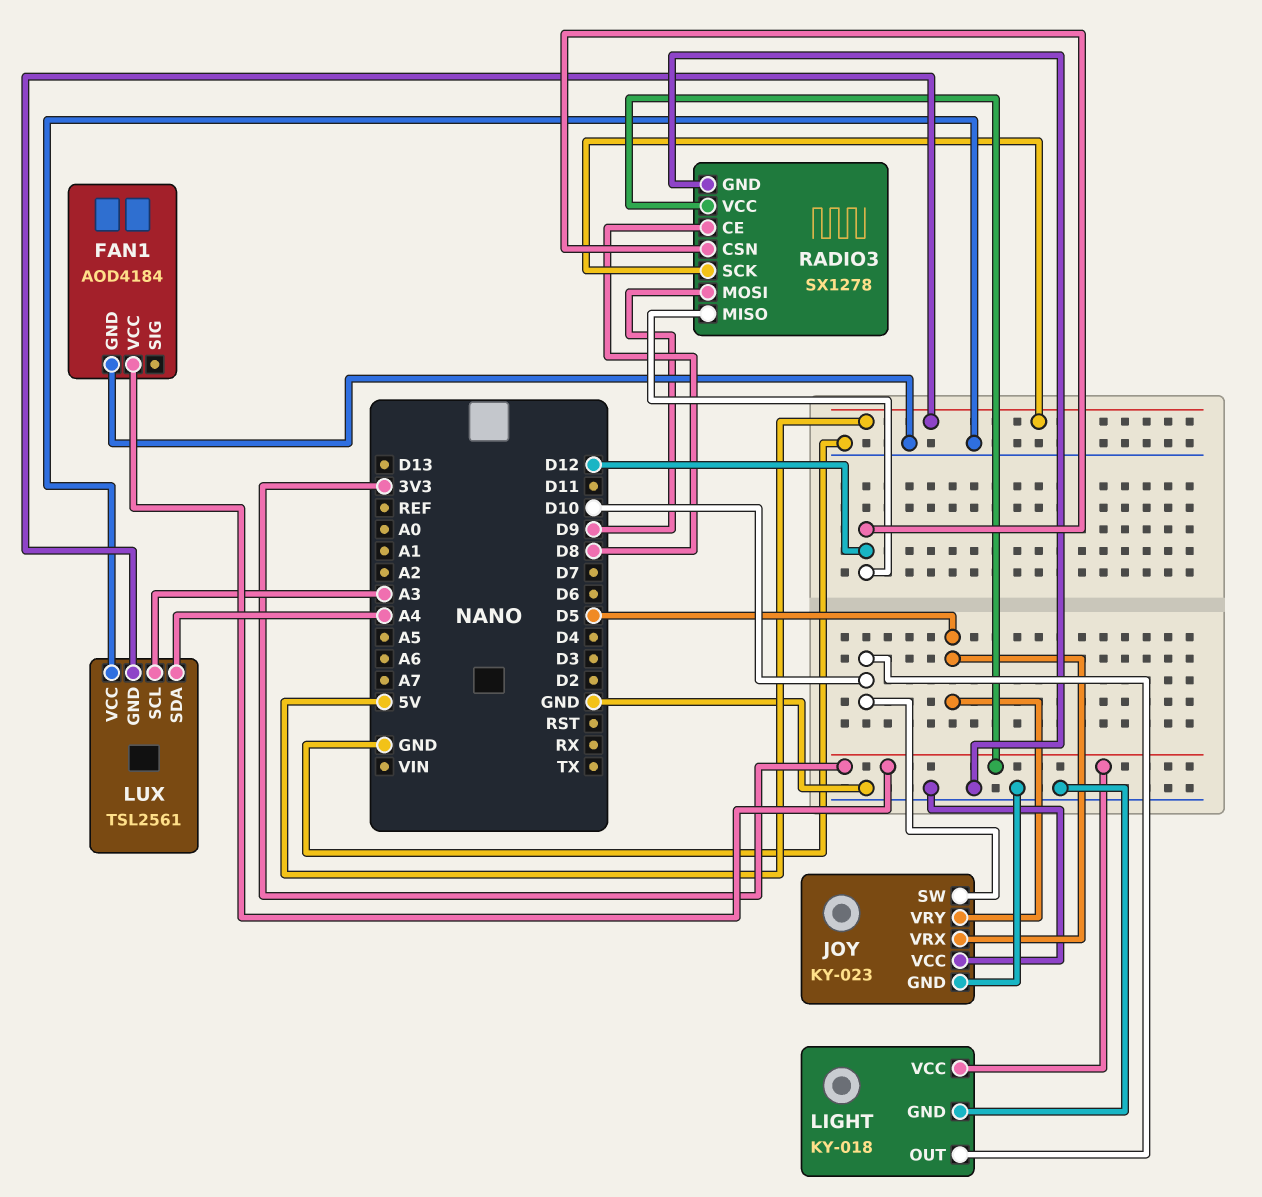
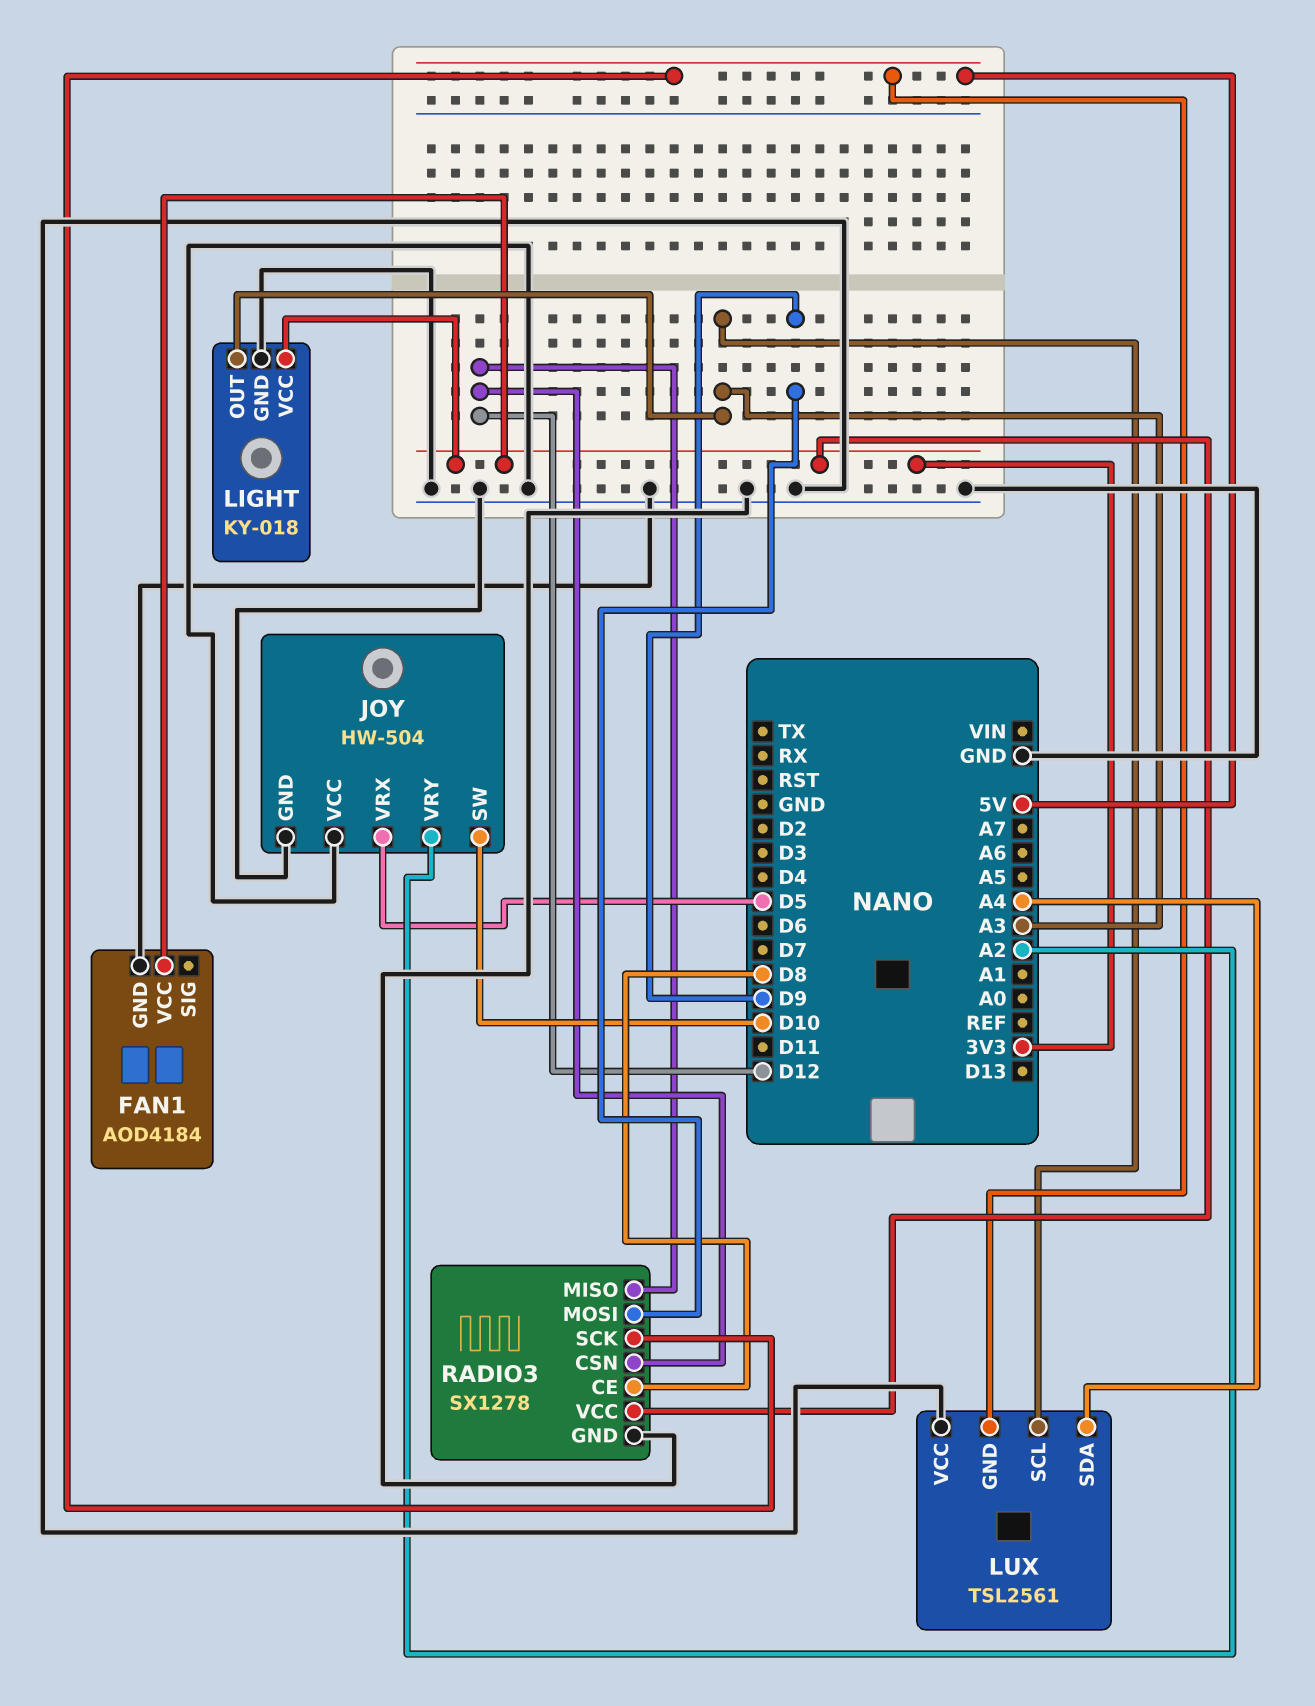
JOY: KY-023 -> HW-504
JOY pin VRY: D5 -> A2
LIGHT pin OUT: D10 -> A3

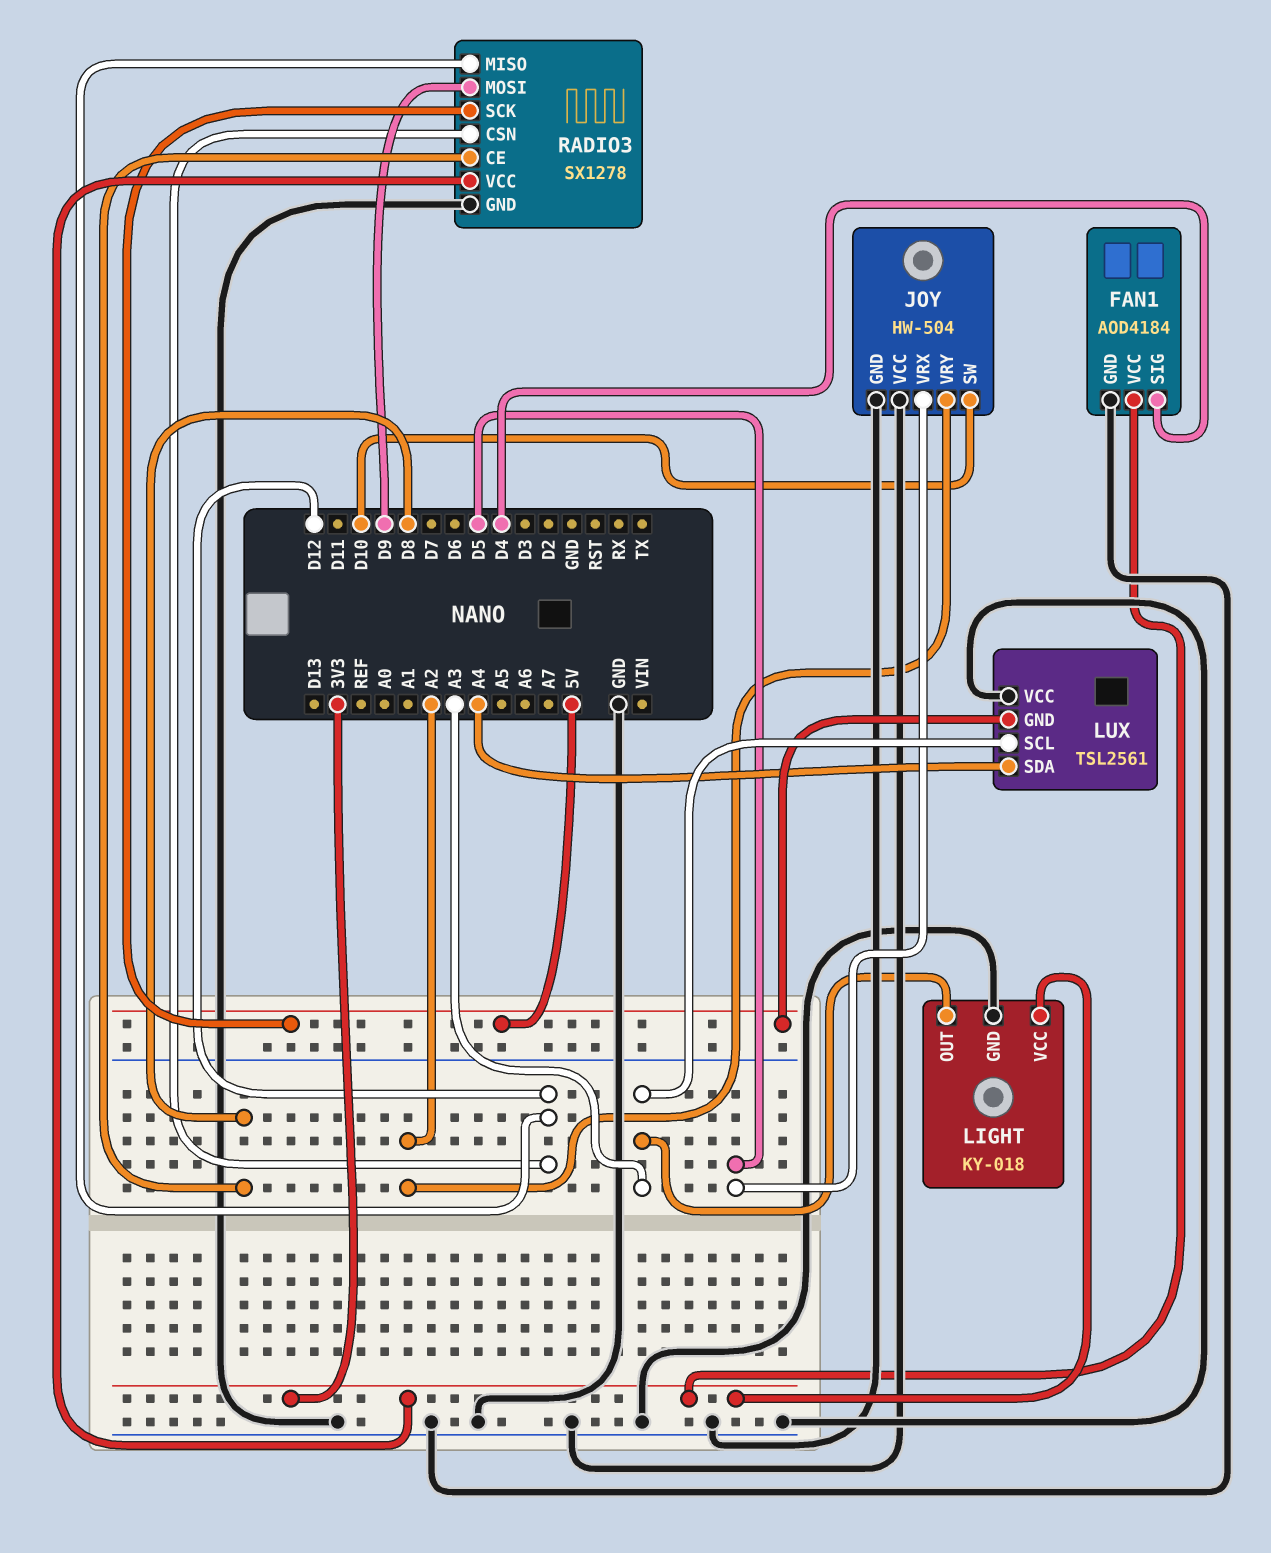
FAN1 pin SIG: none -> D4

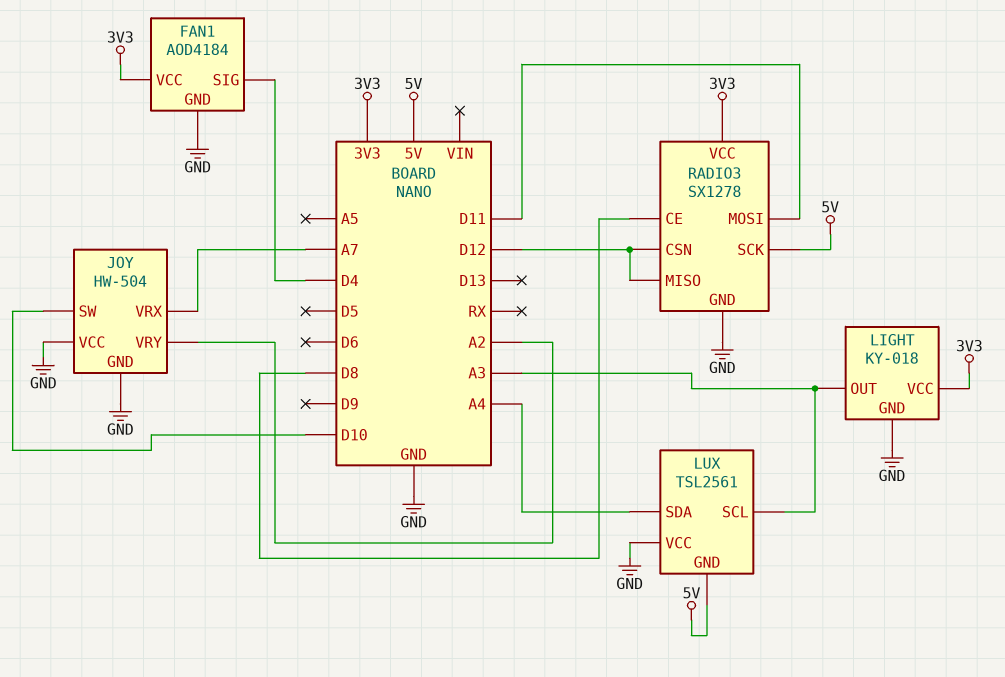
JOY pin VRX: D5 -> A7
RADIO3 pin MOSI: D9 -> D11

